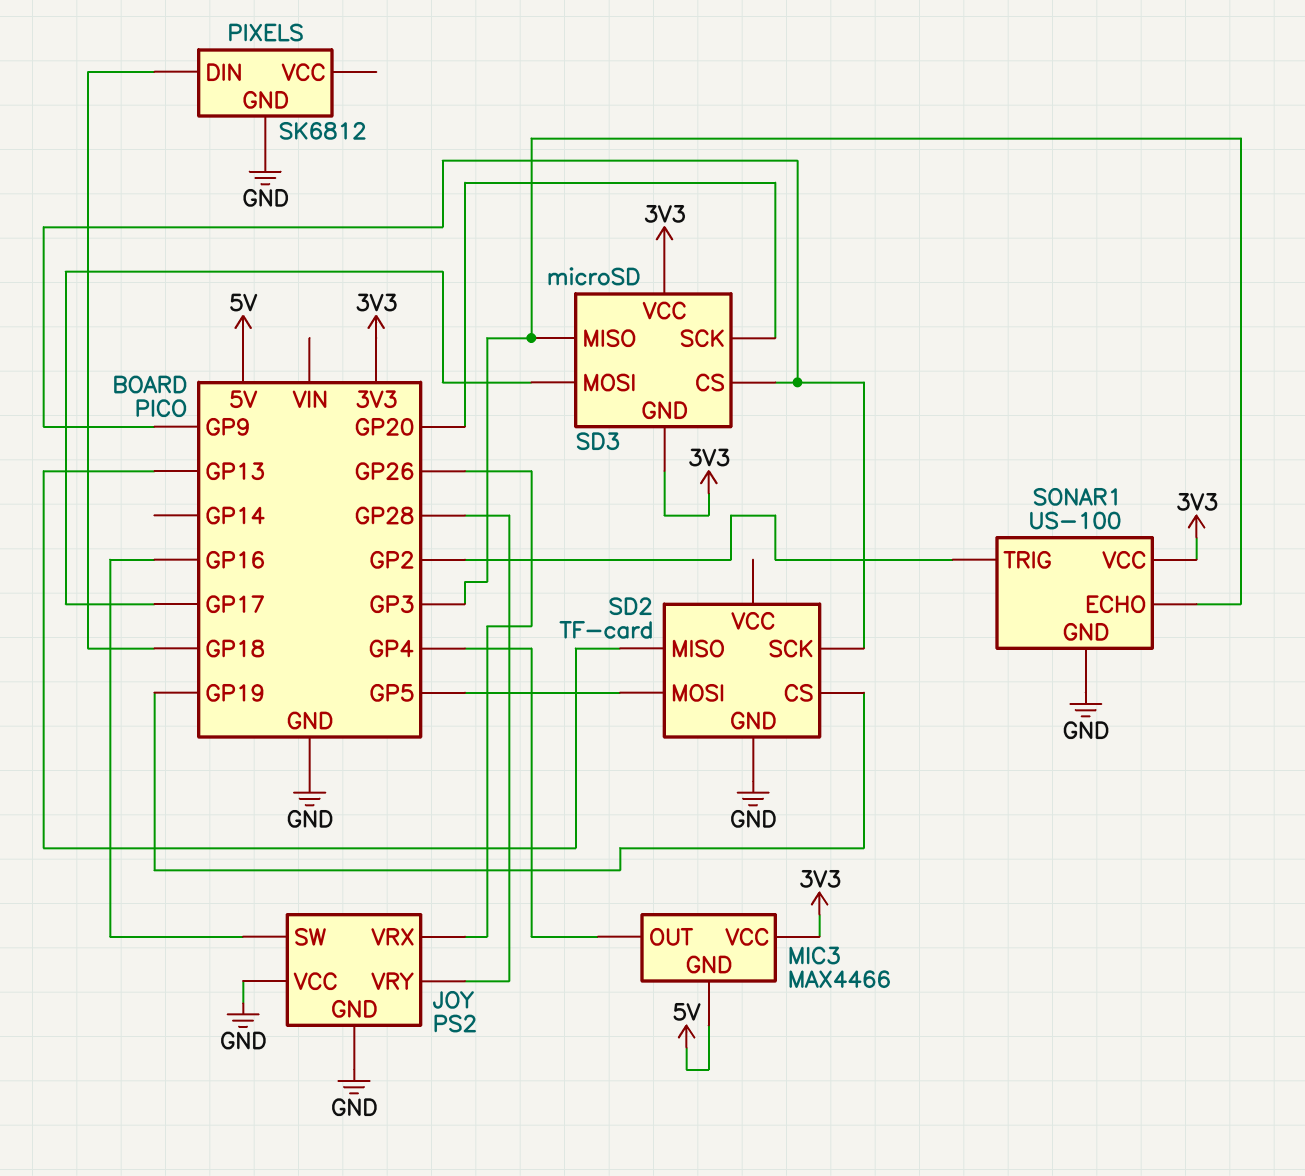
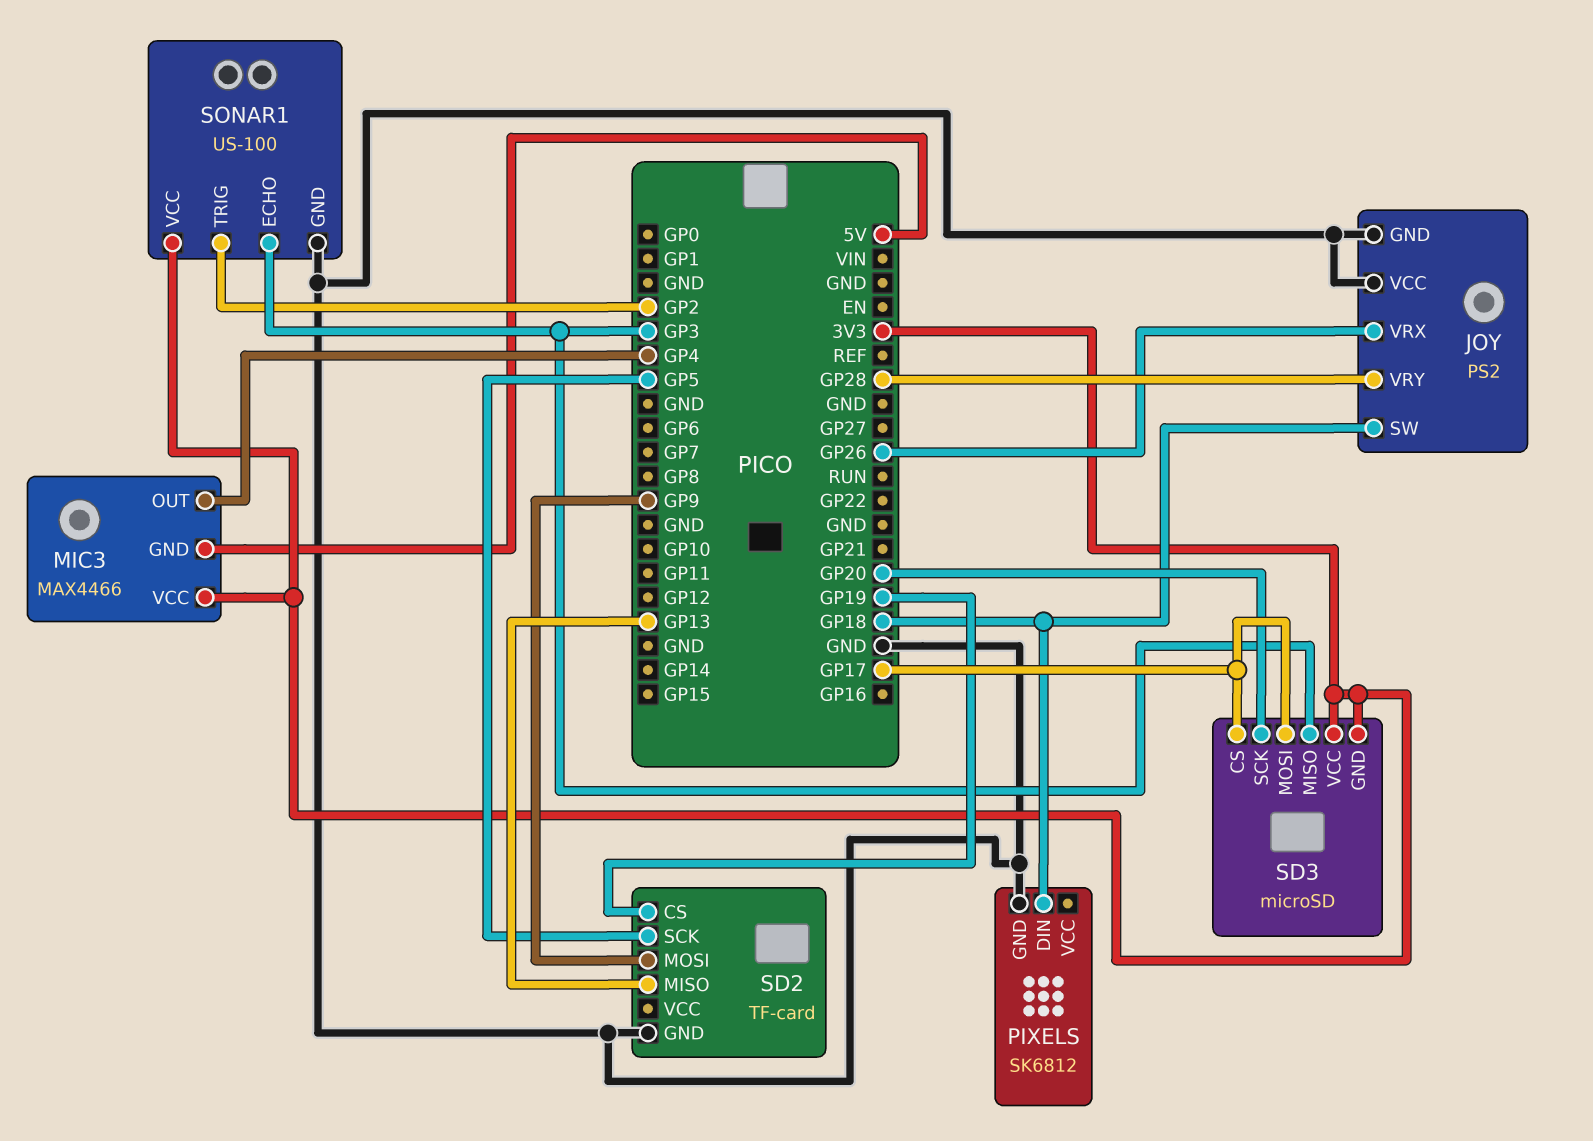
JOY pin SW: GP16 -> GP18
SD2 pin MOSI: GP5 -> GP9
SD2 pin SCK: GP9 -> GP5
SD3 pin CS: GP9 -> GP17

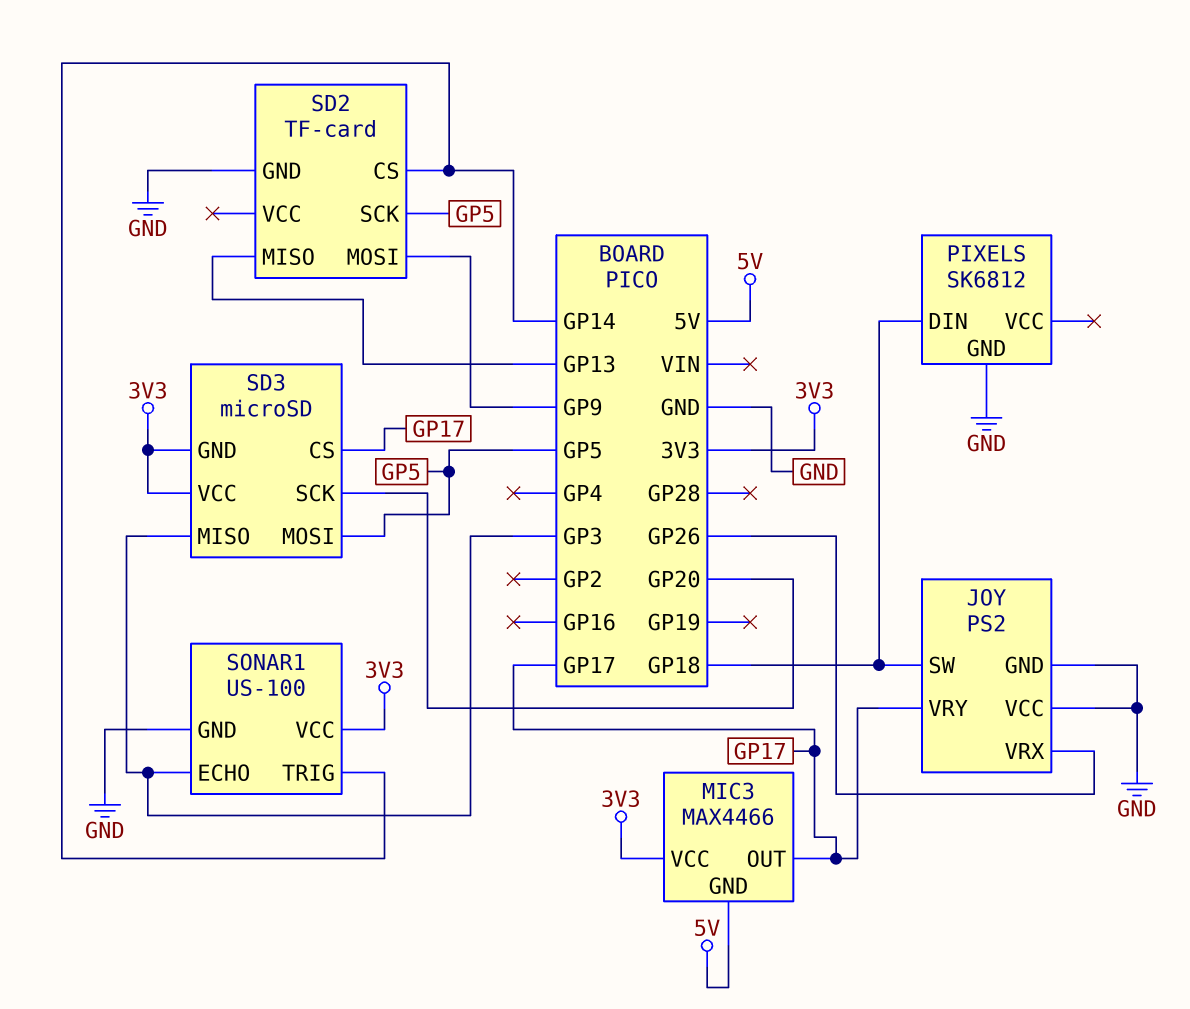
JOY pin VRY: GP28 -> GP17
MIC3 pin OUT: GP4 -> GP17
SD2 pin CS: GP19 -> GP14
SD3 pin MOSI: GP17 -> GP5
SONAR1 pin TRIG: GP2 -> GP14

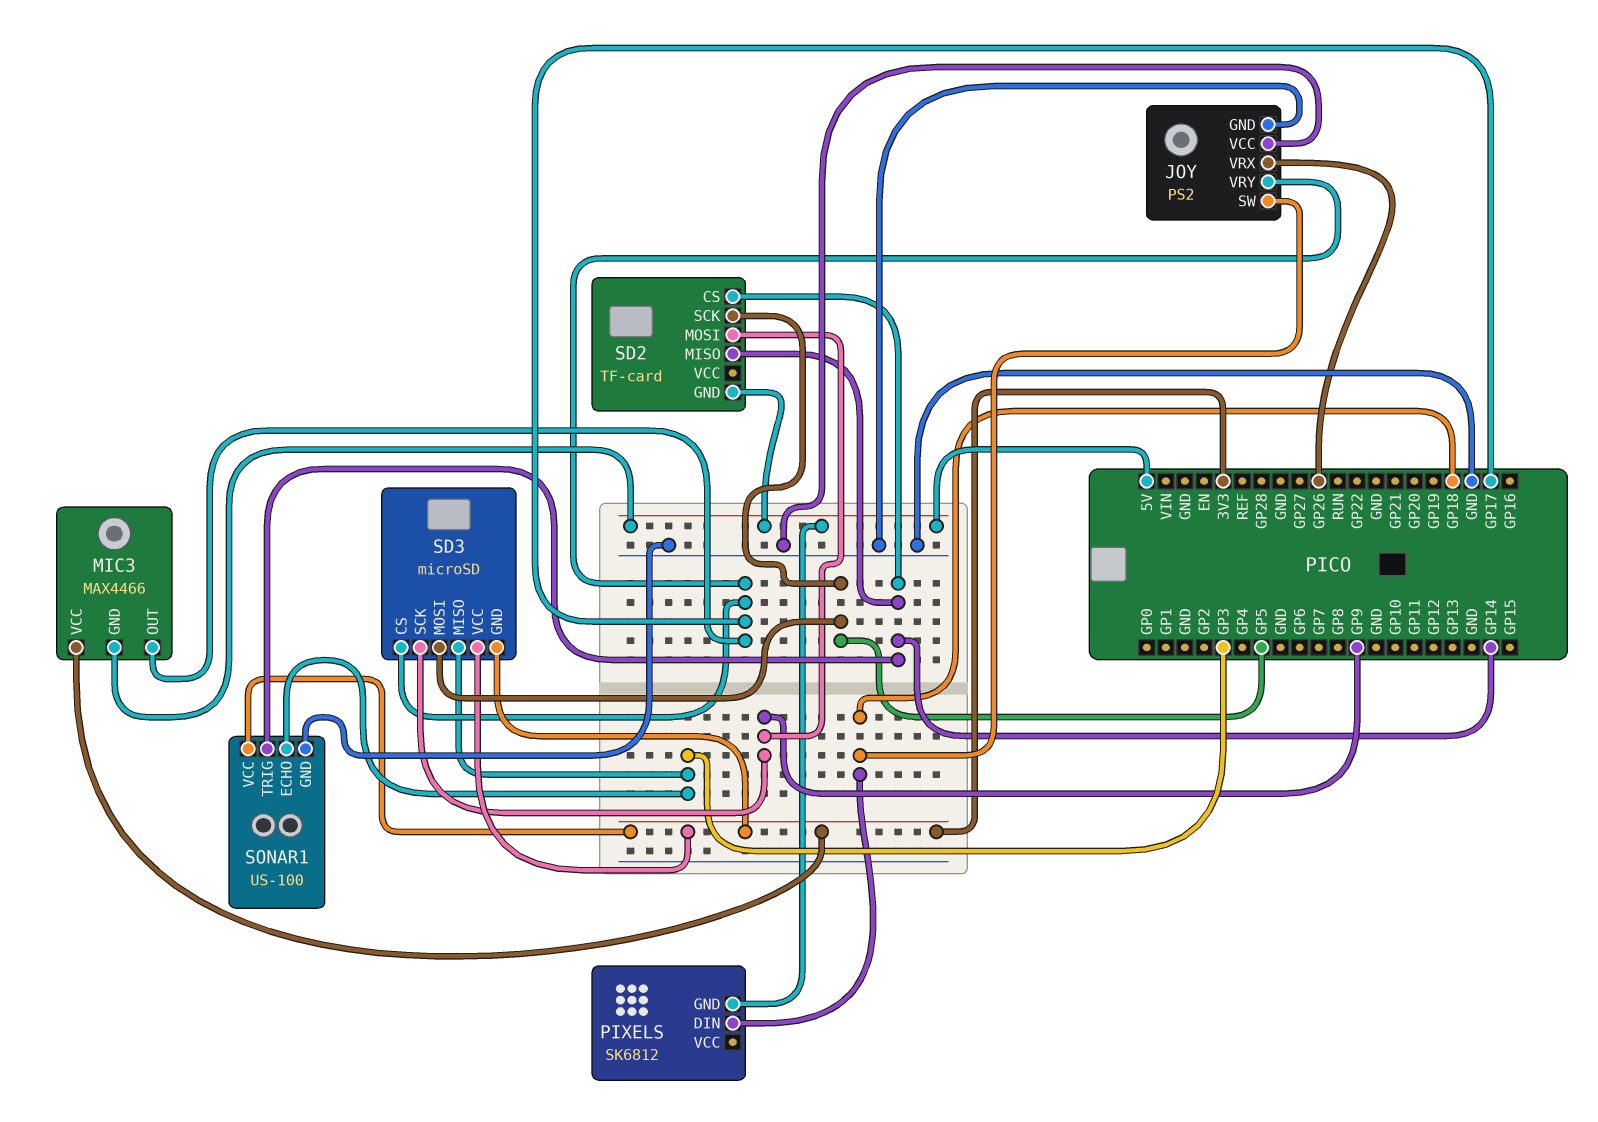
PIXELS pin GND: GND -> 5V
SD2 pin GND: GND -> 5V
SD2 pin MISO: GP13 -> GP14
SD3 pin SCK: GP20 -> GP9

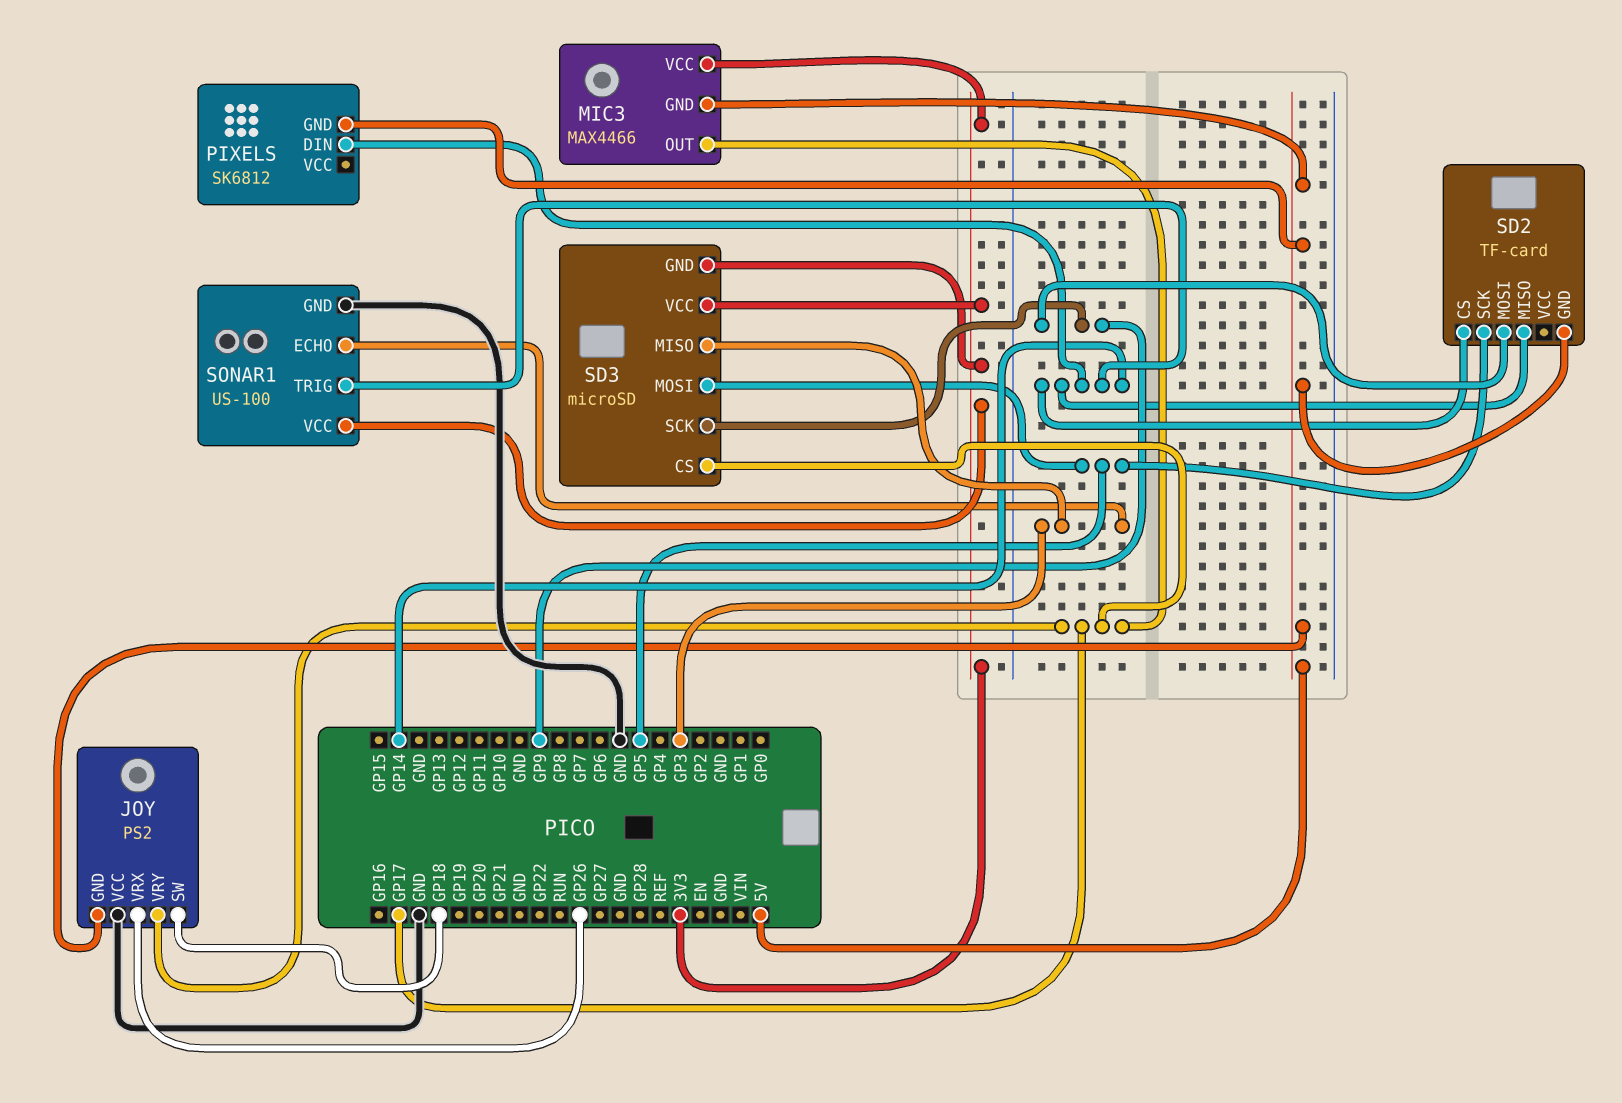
JOY pin GND: GND -> 5V
PIXELS pin DIN: GP18 -> GP14

